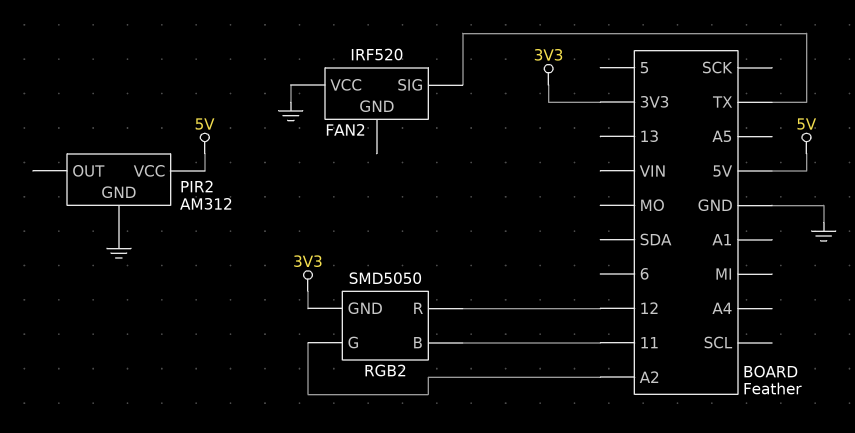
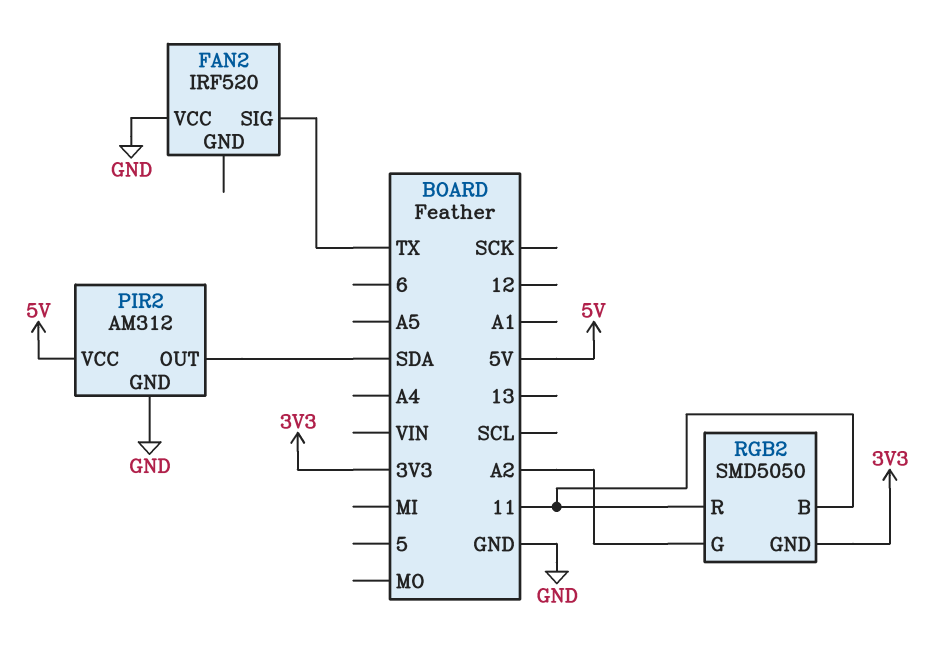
PIR2 pin OUT: none -> SDA
RGB2 pin R: 12 -> 11

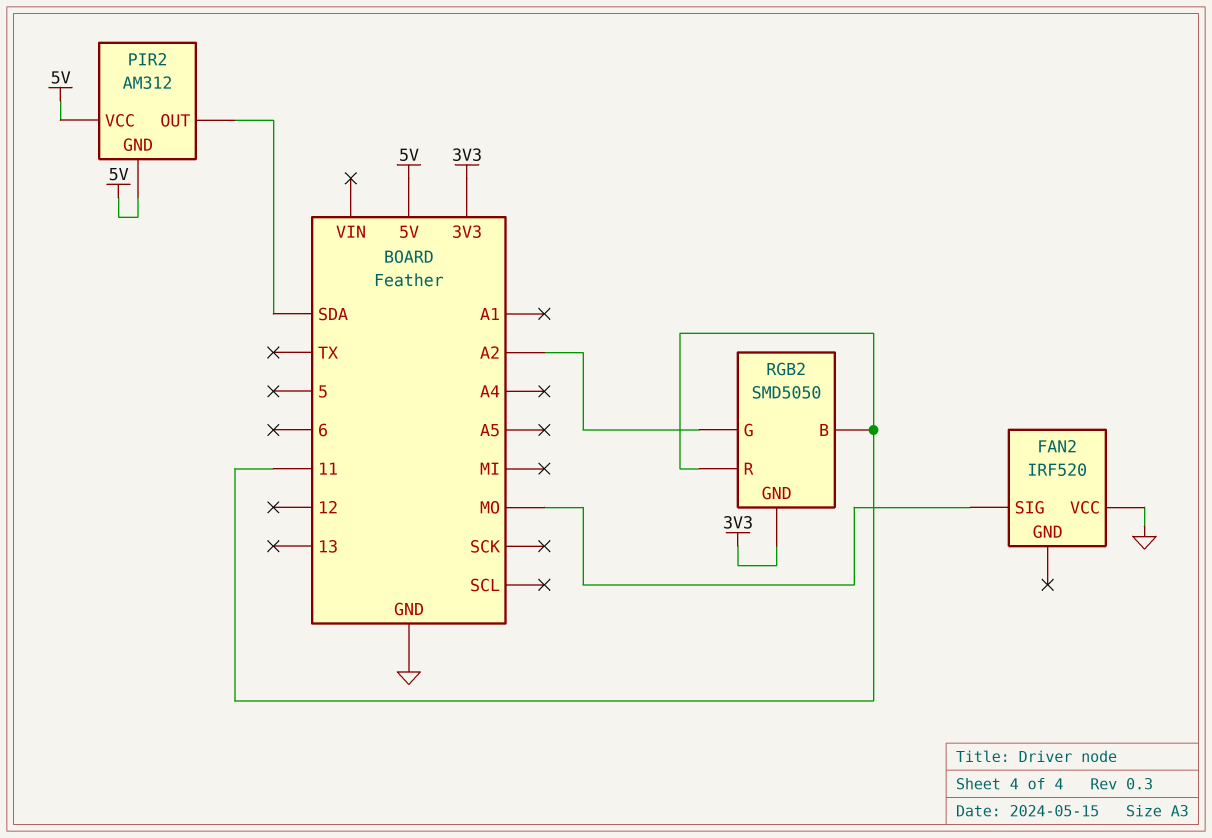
FAN2 pin SIG: TX -> MO
PIR2 pin GND: GND -> 5V

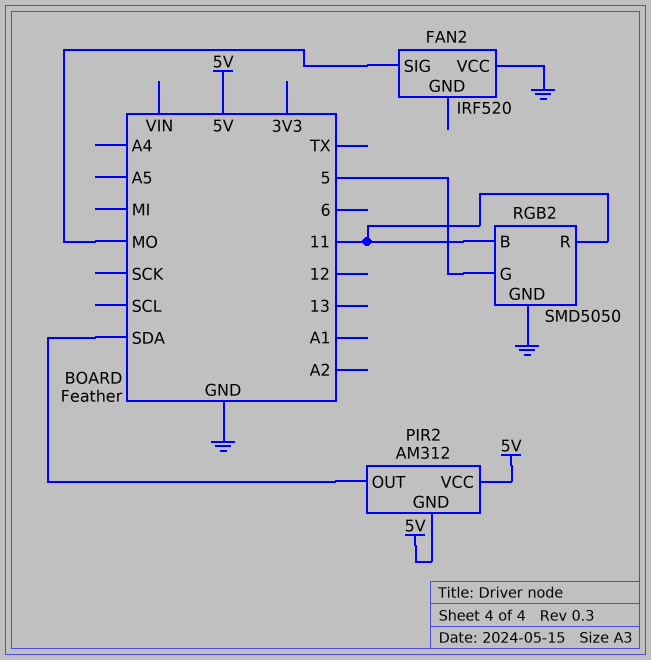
RGB2 pin G: A2 -> 5
RGB2 pin GND: 3V3 -> GND

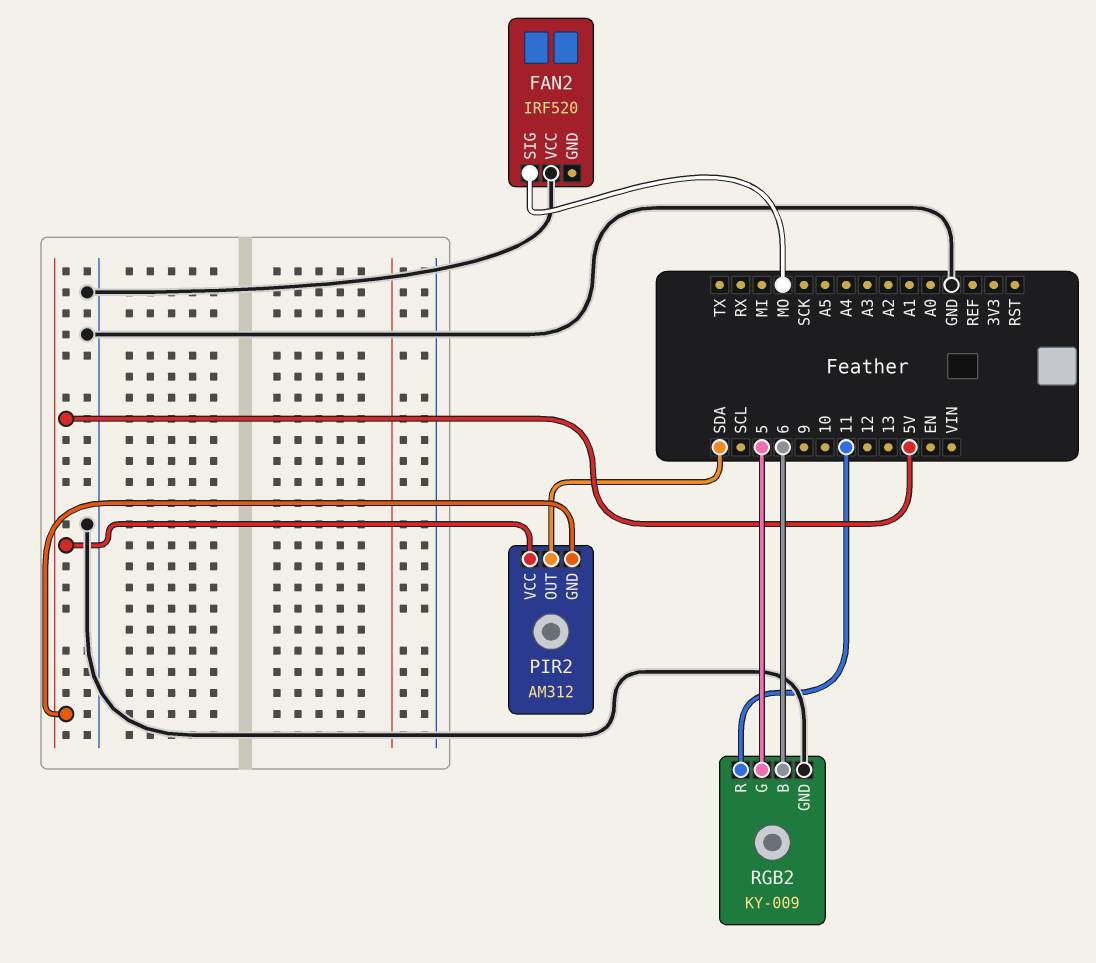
RGB2: SMD5050 -> KY-009
RGB2 pin B: 11 -> 6

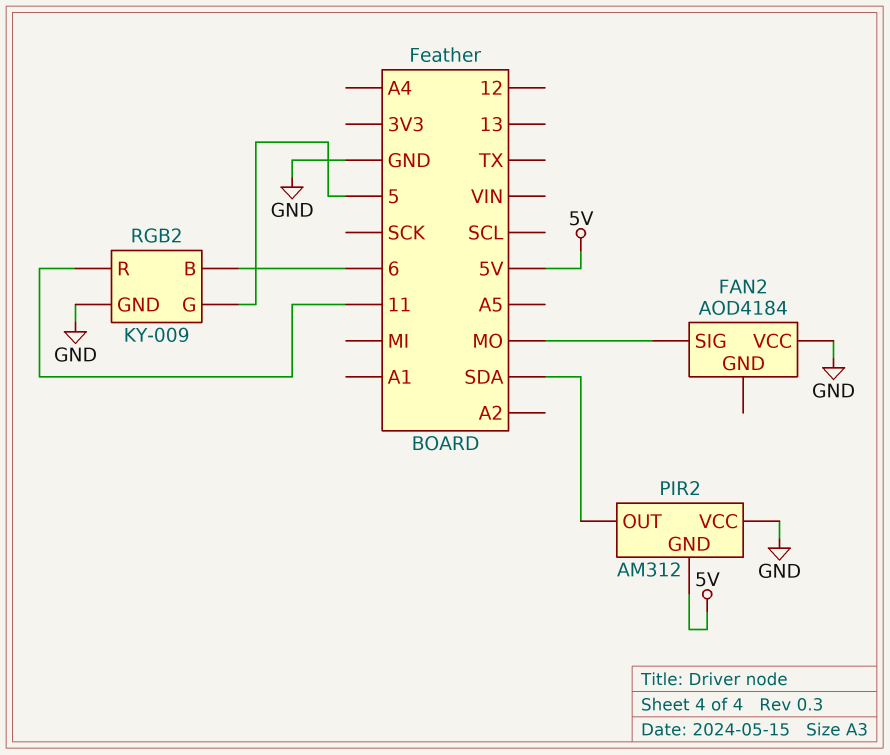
FAN2: IRF520 -> AOD4184
PIR2 pin VCC: 5V -> GND

